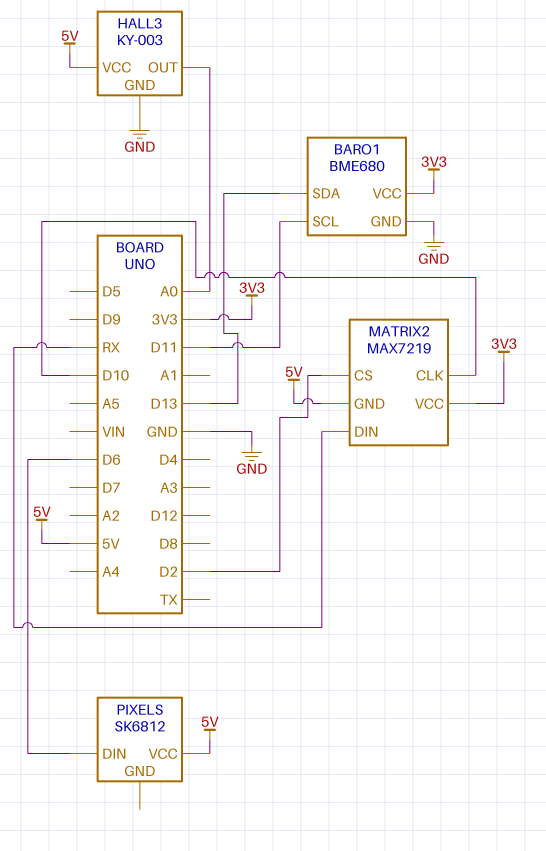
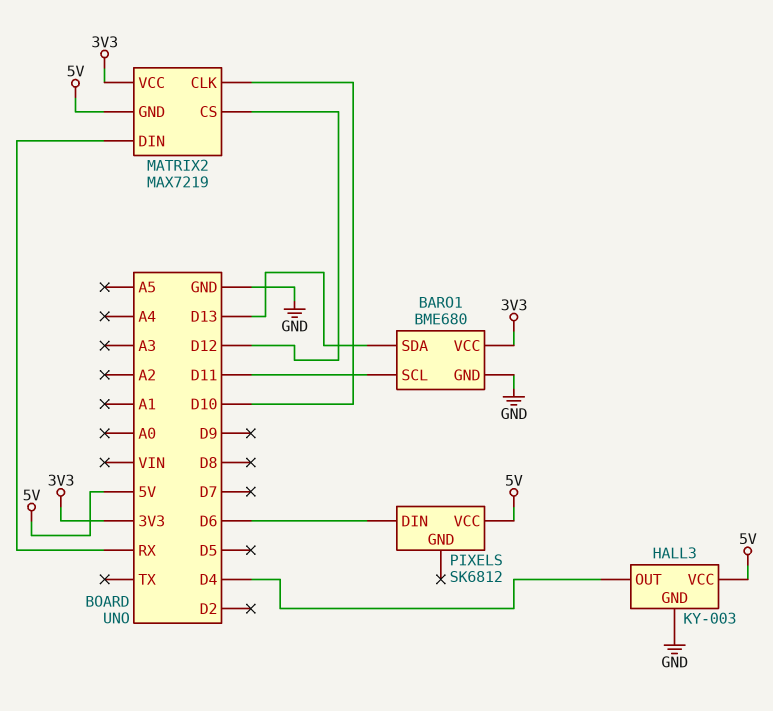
HALL3 pin OUT: A0 -> D4
MATRIX2 pin CS: D2 -> D12

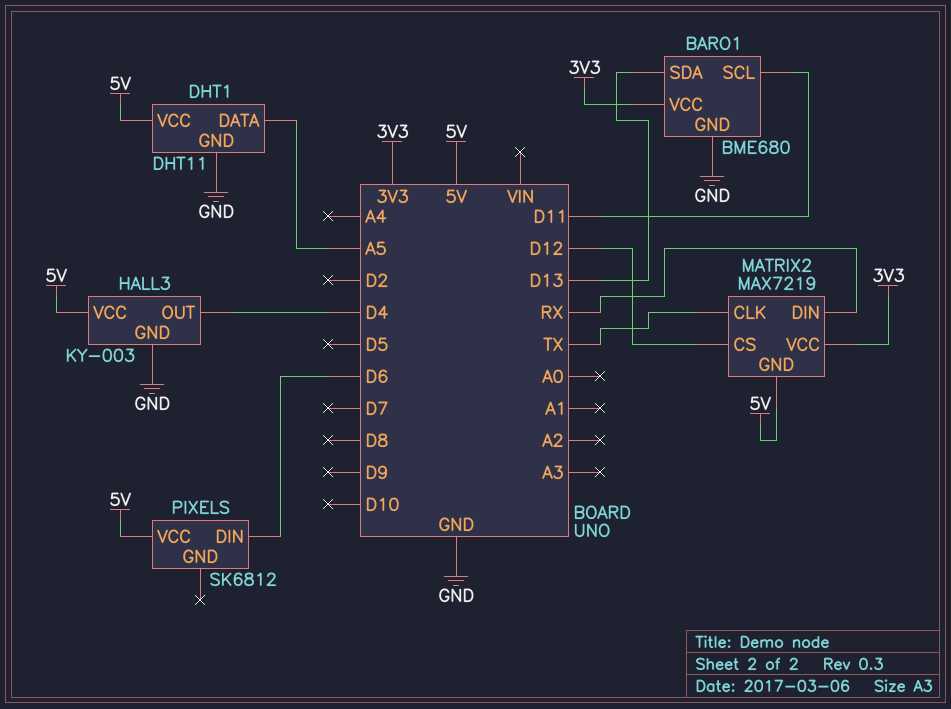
DHT1: none -> DHT11
DHT1 pin DATA: none -> A5
DHT1 pin GND: none -> GND
DHT1 pin VCC: none -> 5V
MATRIX2 pin CLK: D10 -> TX

